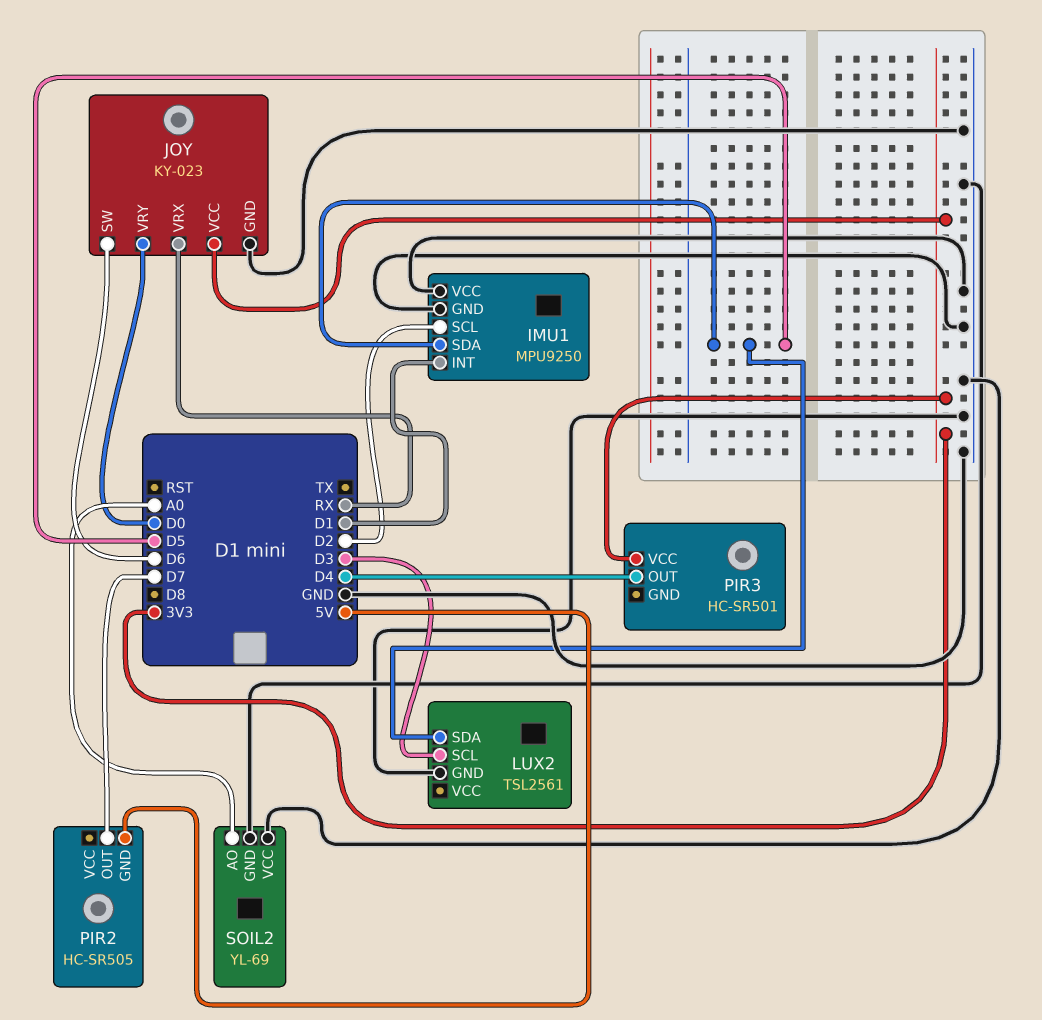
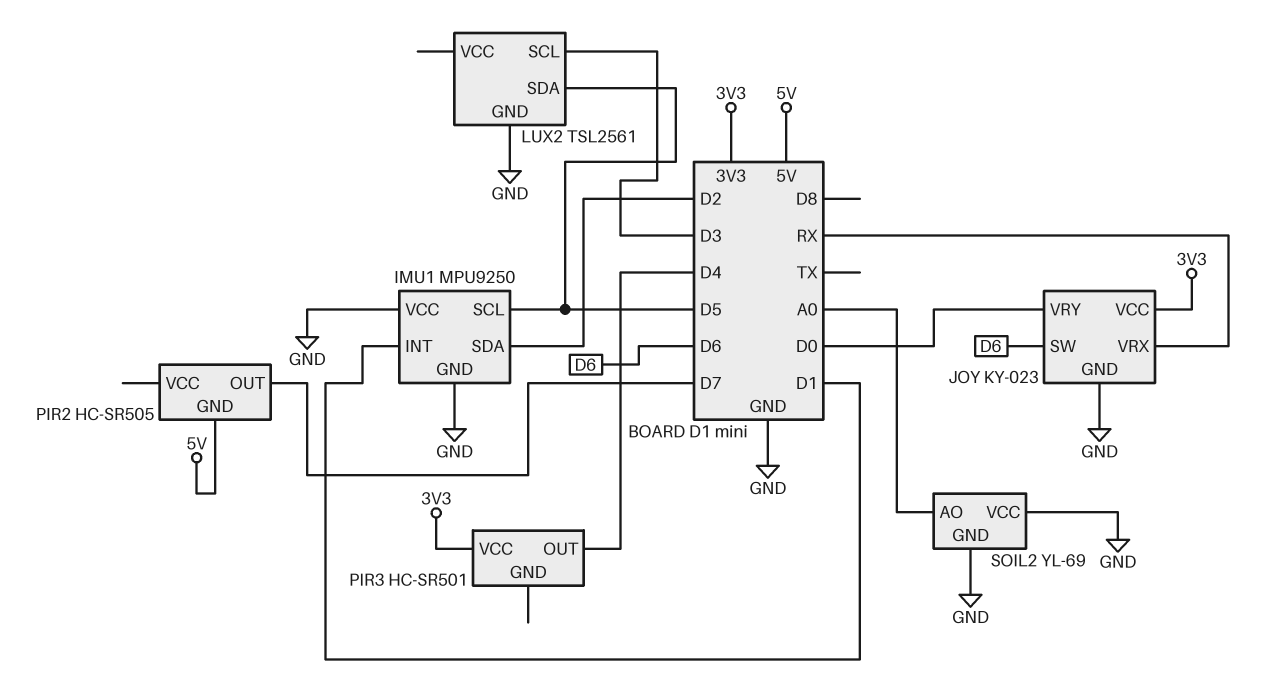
IMU1 pin SCL: D2 -> D5
IMU1 pin SDA: D5 -> D2

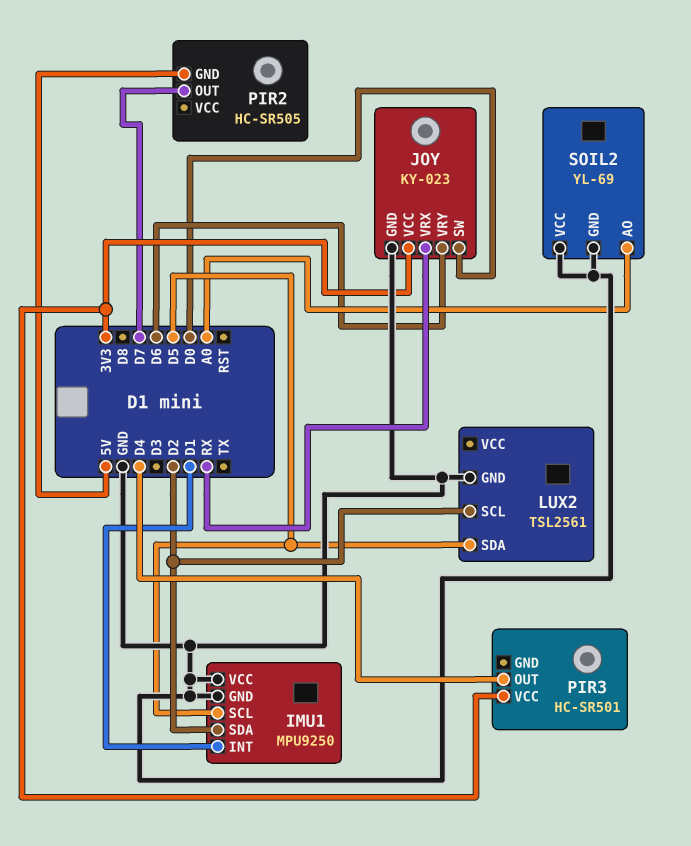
JOY pin SW: D6 -> D0
JOY pin VRY: D0 -> D6
LUX2 pin SCL: D3 -> D2

